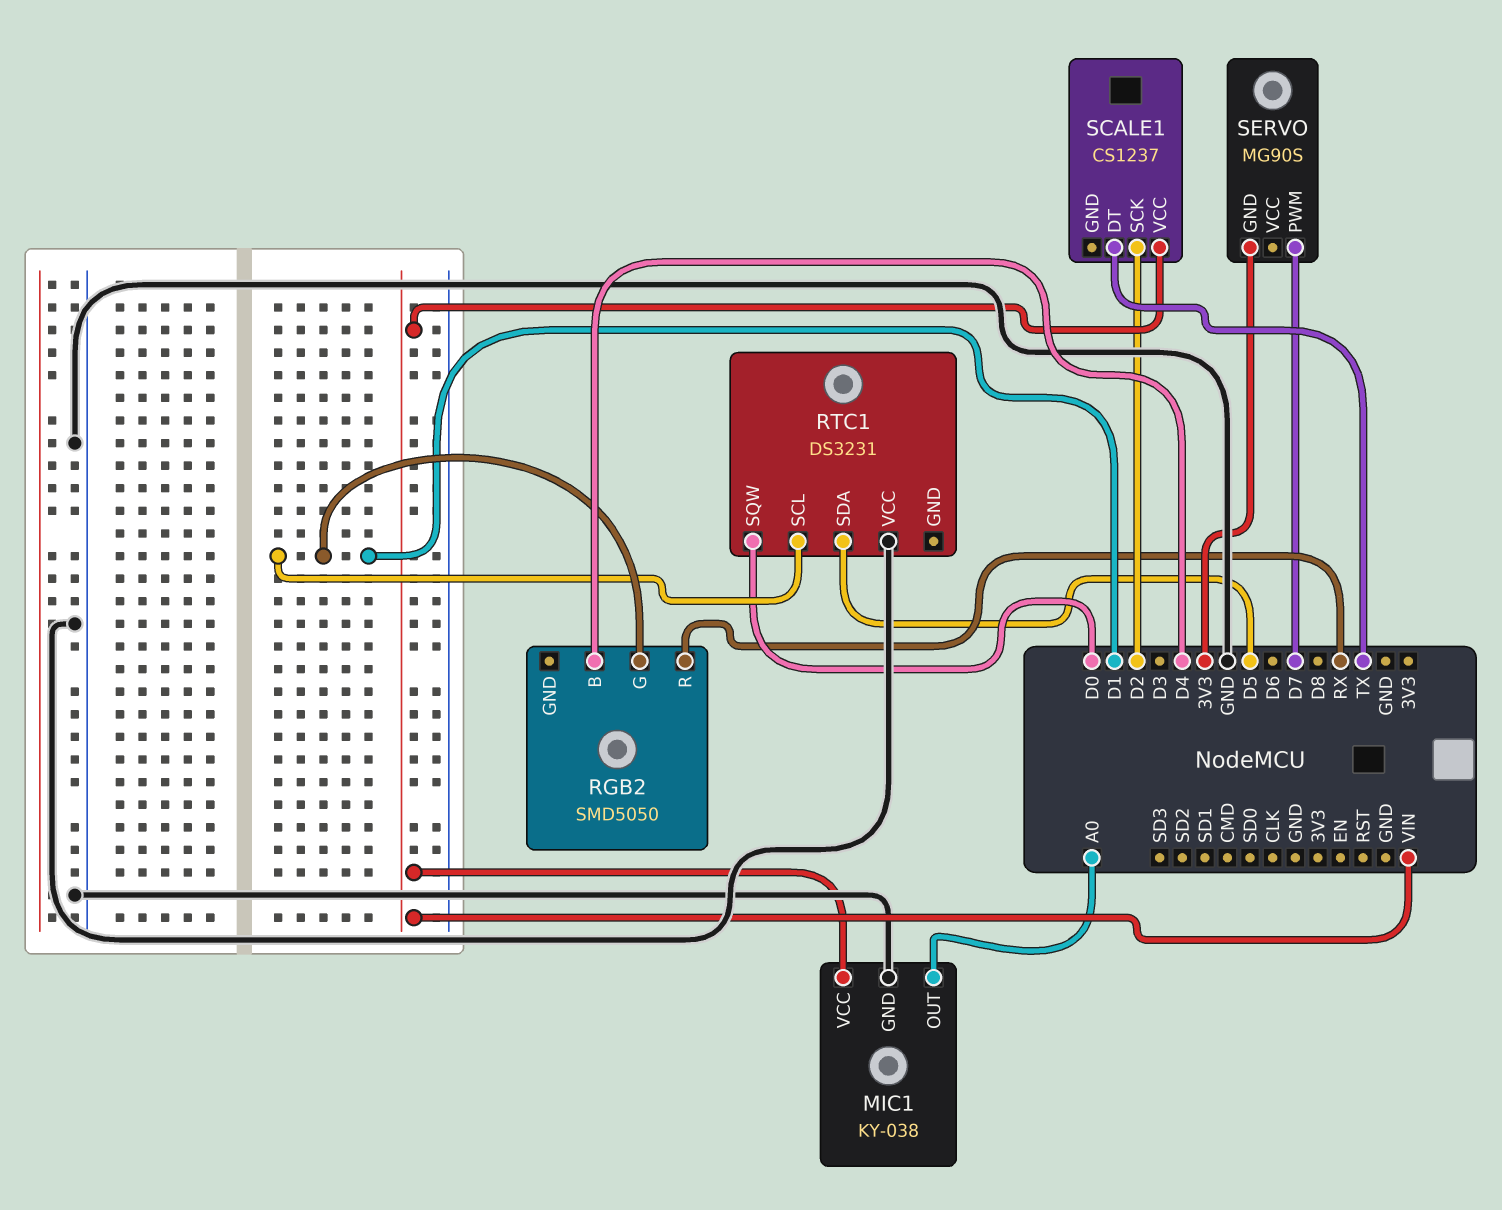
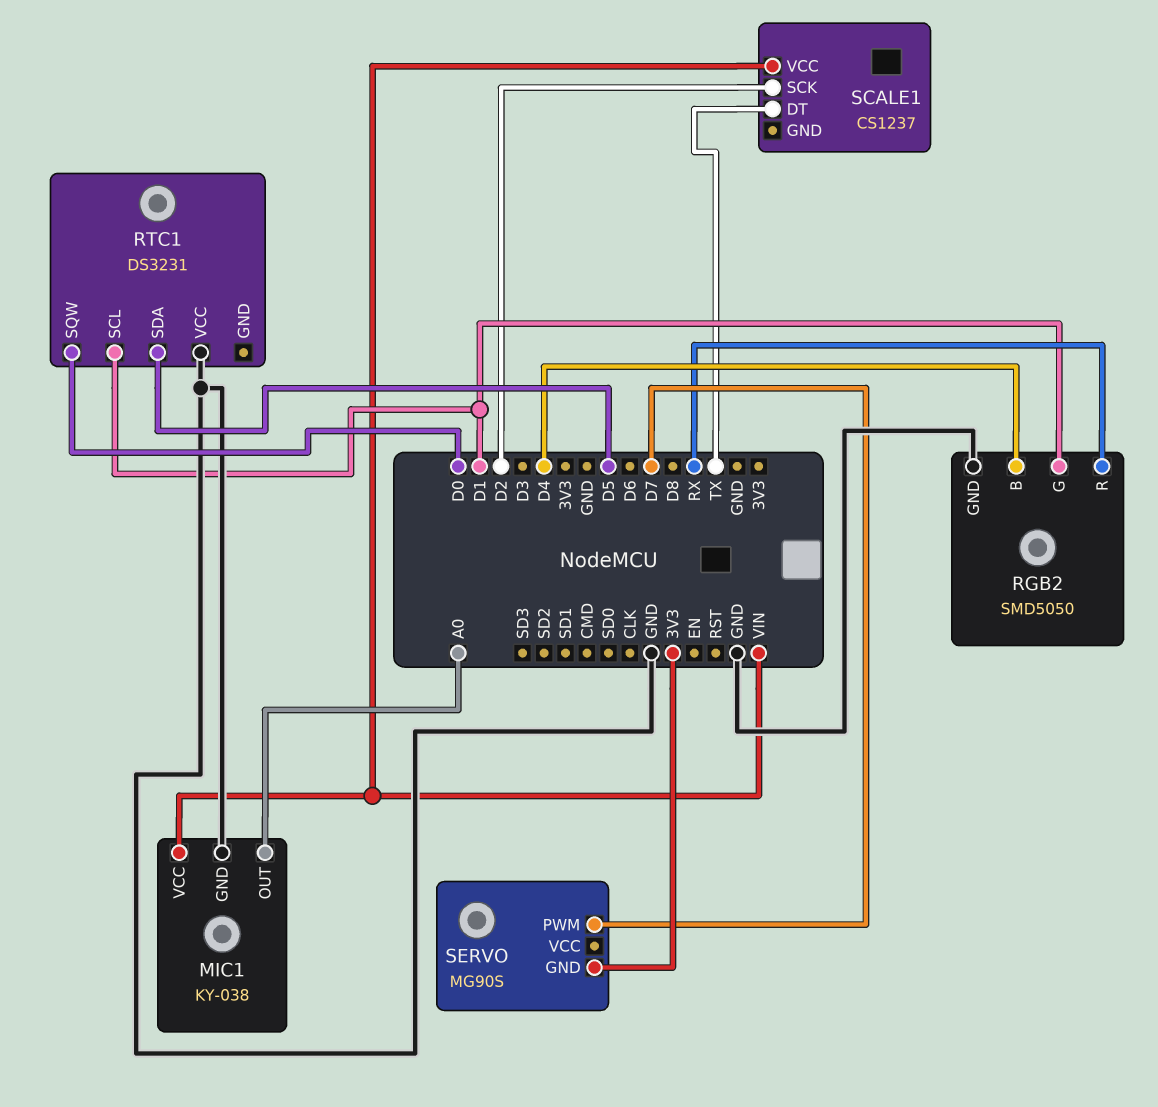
RGB2 pin GND: none -> GND

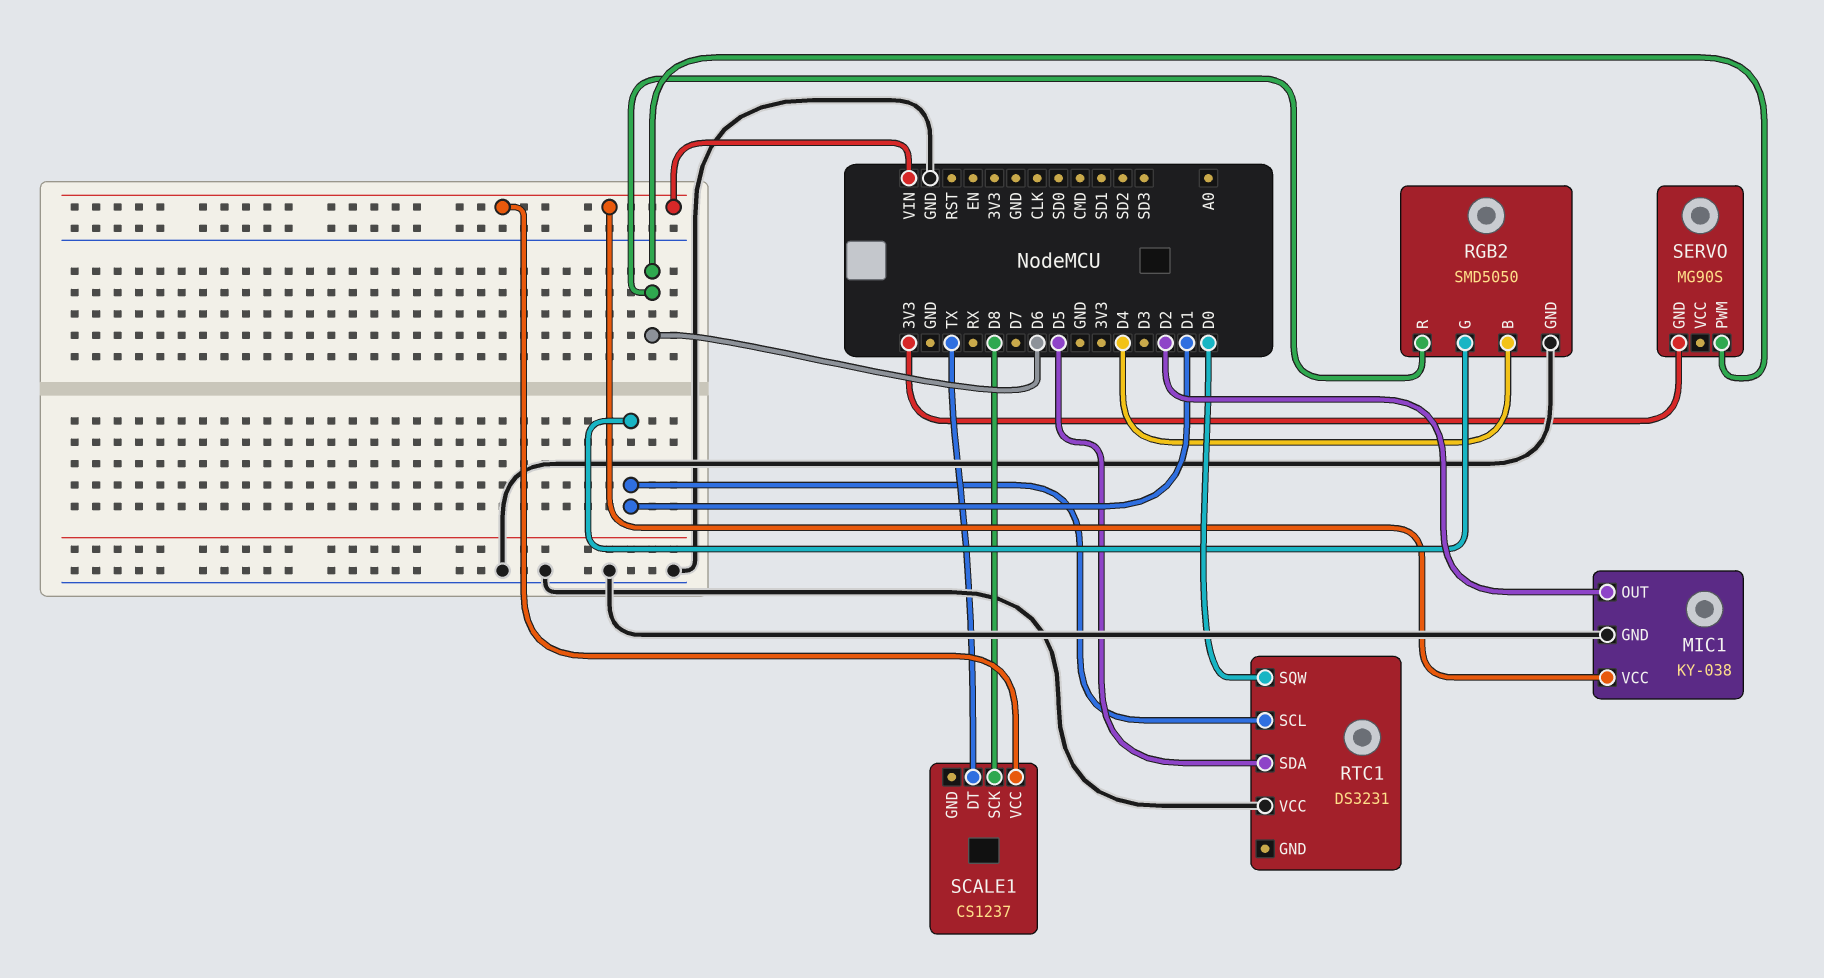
MIC1 pin OUT: A0 -> D2
RGB2 pin R: RX -> D6
SCALE1 pin SCK: D2 -> D8
SERVO pin PWM: D7 -> D6

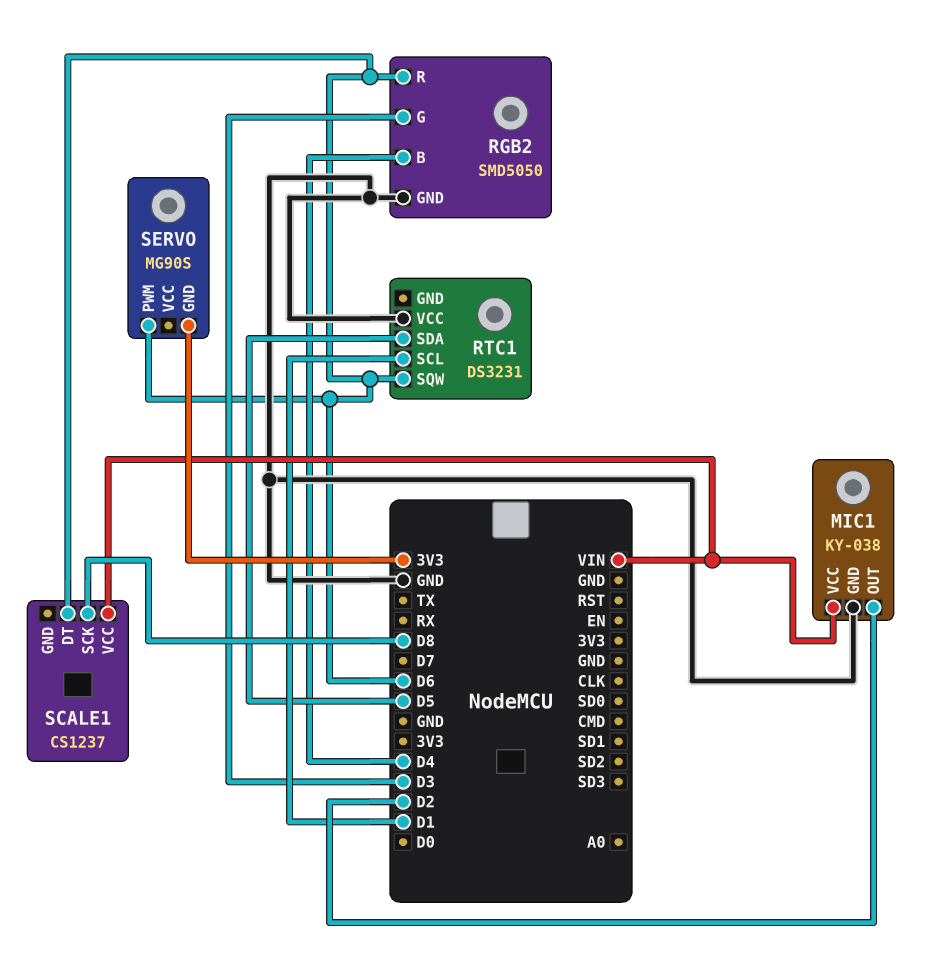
RGB2 pin G: D1 -> D3
RTC1 pin SQW: D0 -> D6
SCALE1 pin DT: TX -> D6

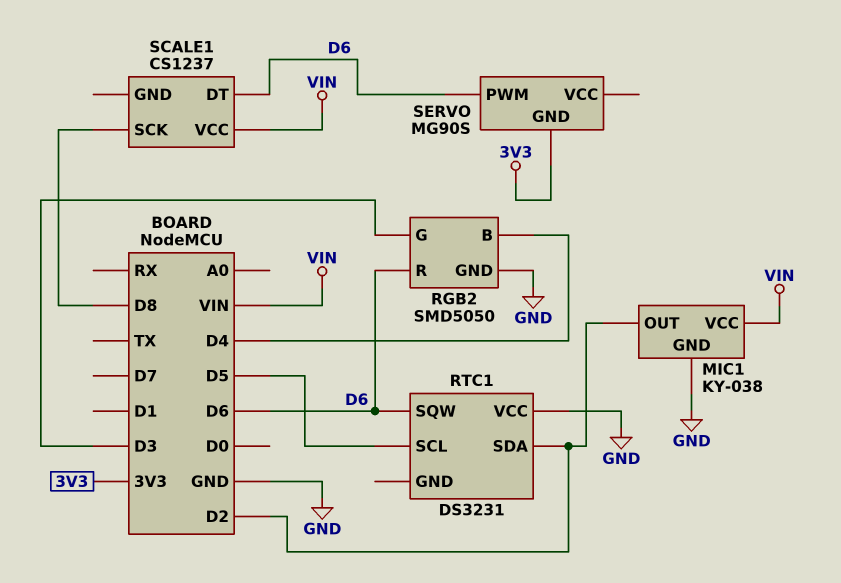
RTC1 pin SCL: D1 -> D5
RTC1 pin SDA: D5 -> D2

